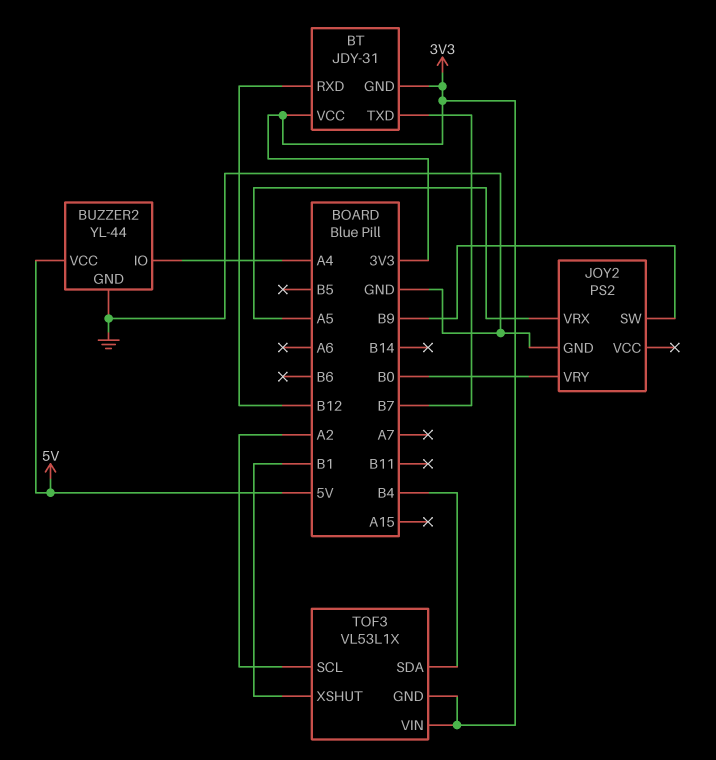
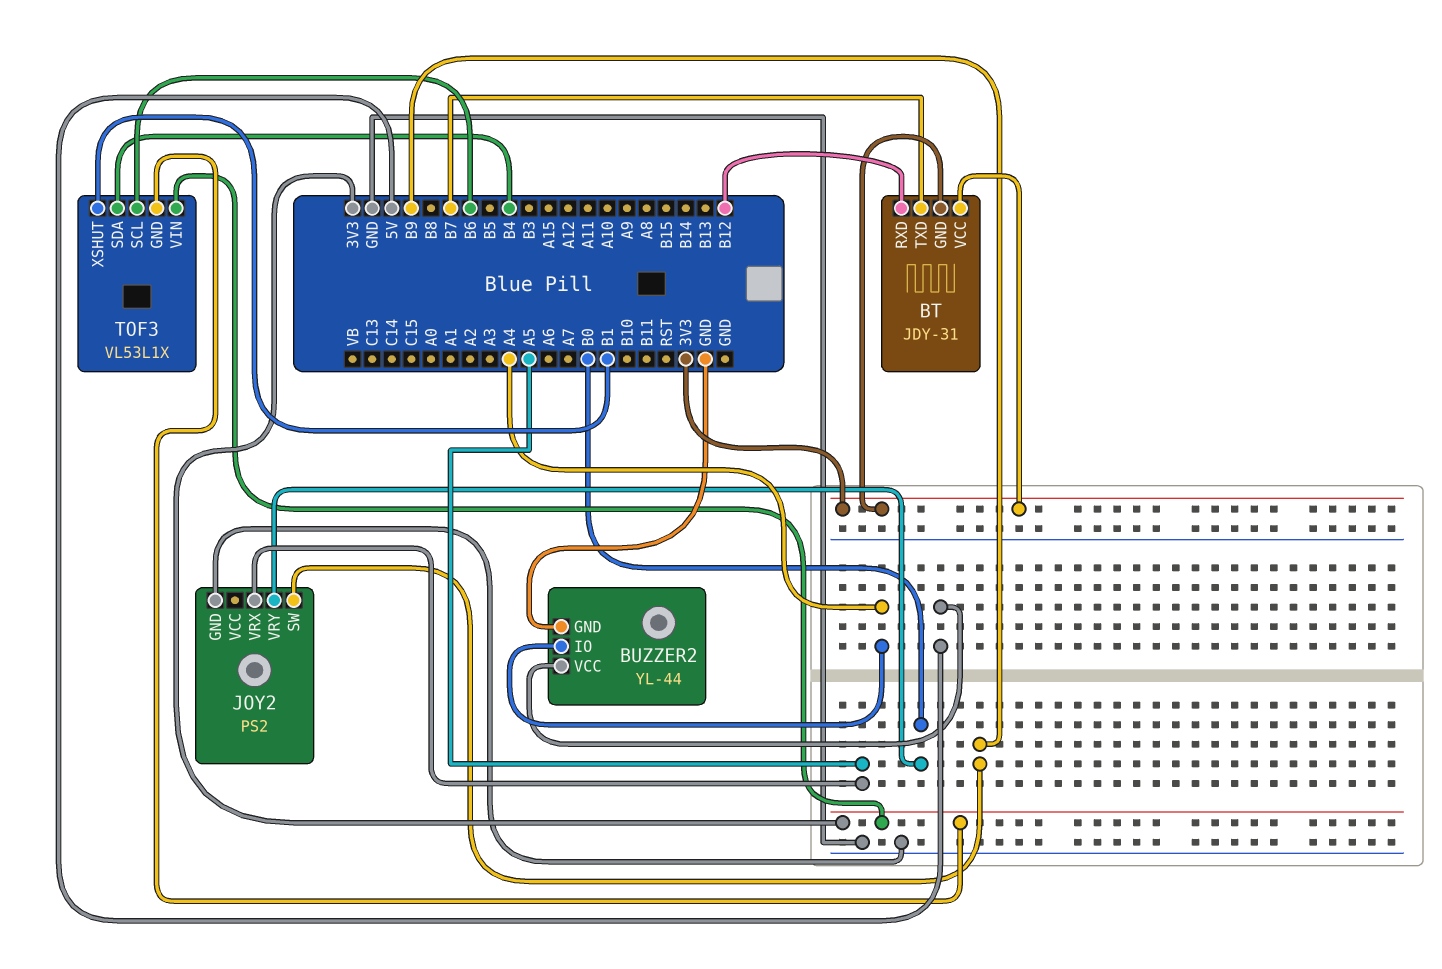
TOF3 pin SCL: A2 -> B6

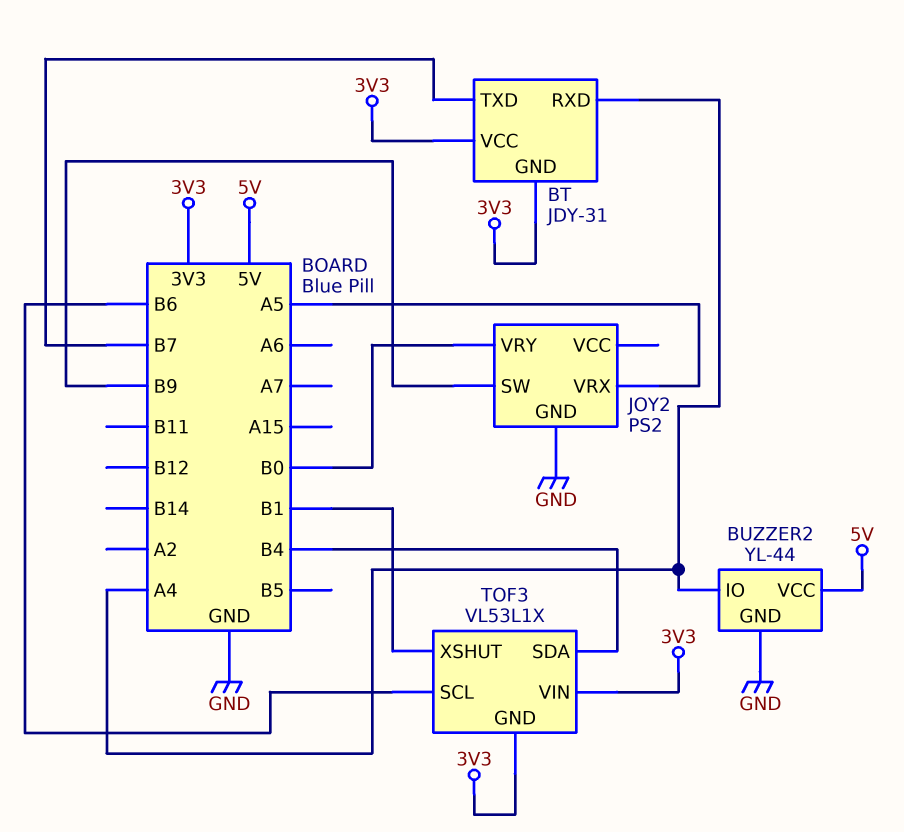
BT pin RXD: B12 -> A4

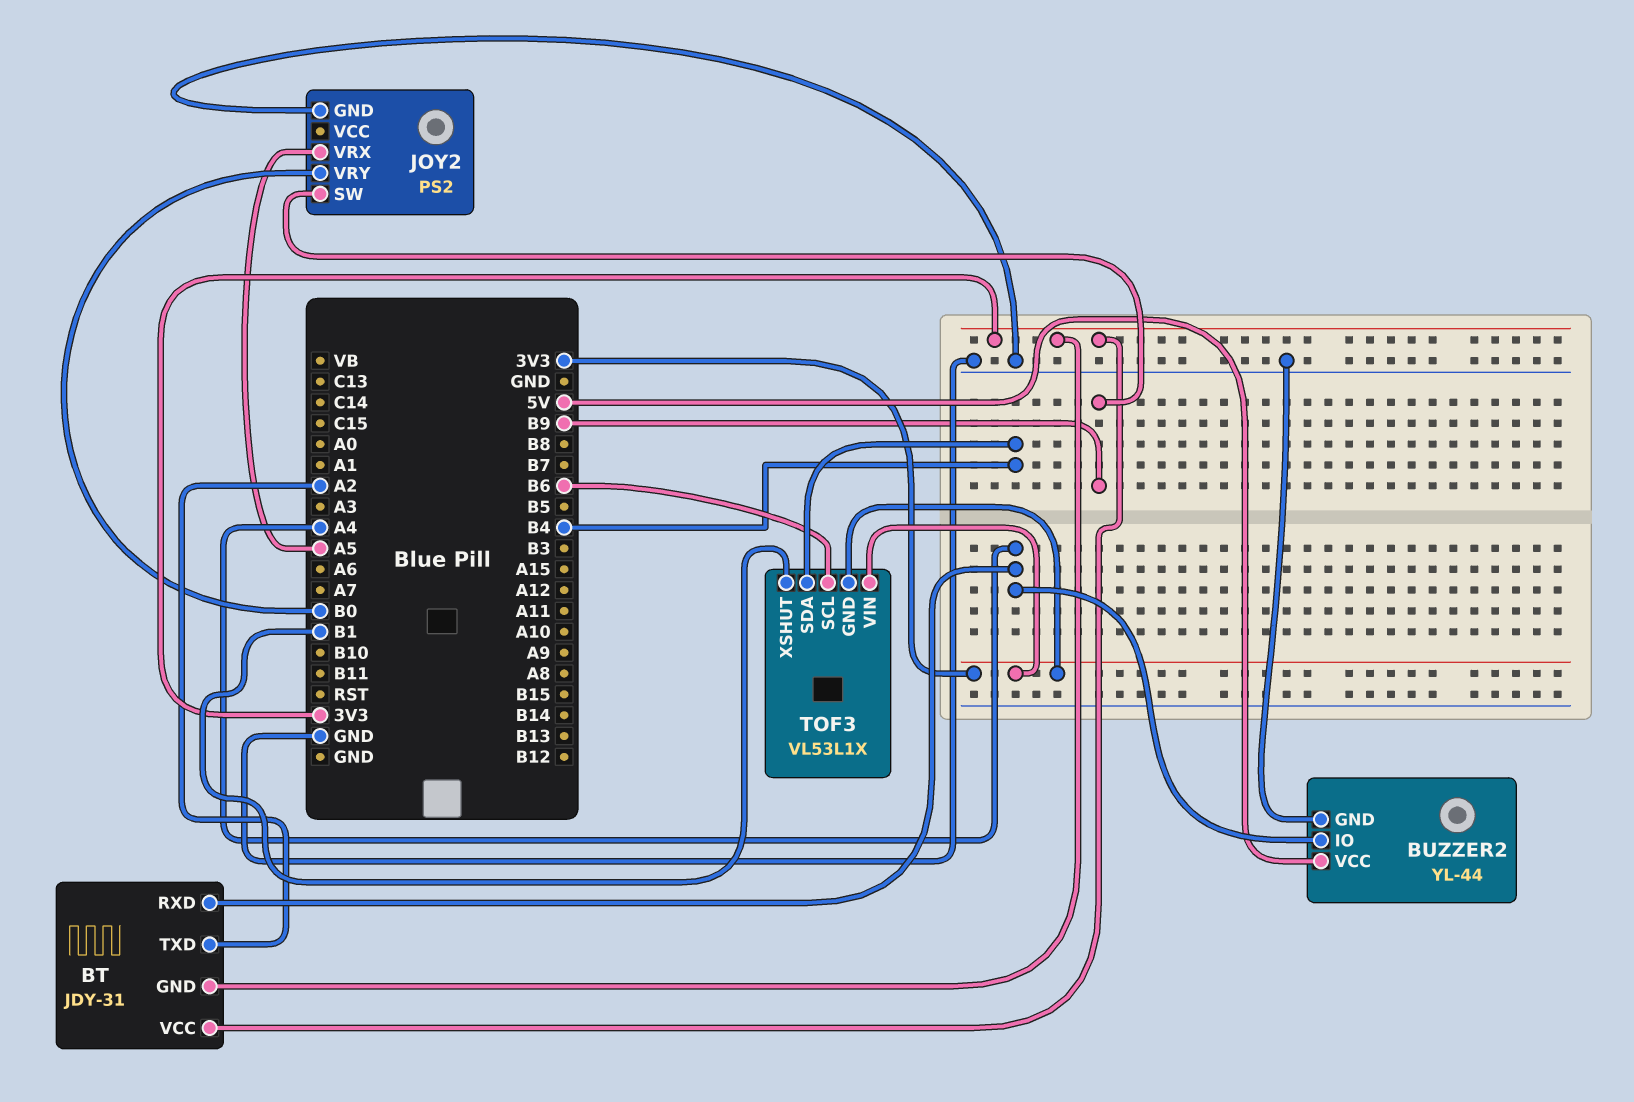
BT pin TXD: B7 -> A2

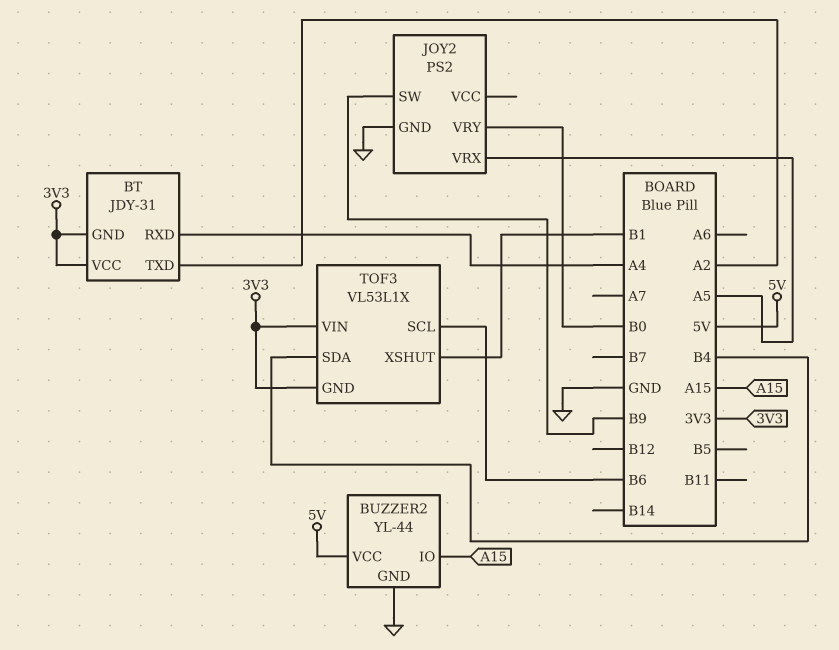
BUZZER2 pin IO: A4 -> A15

